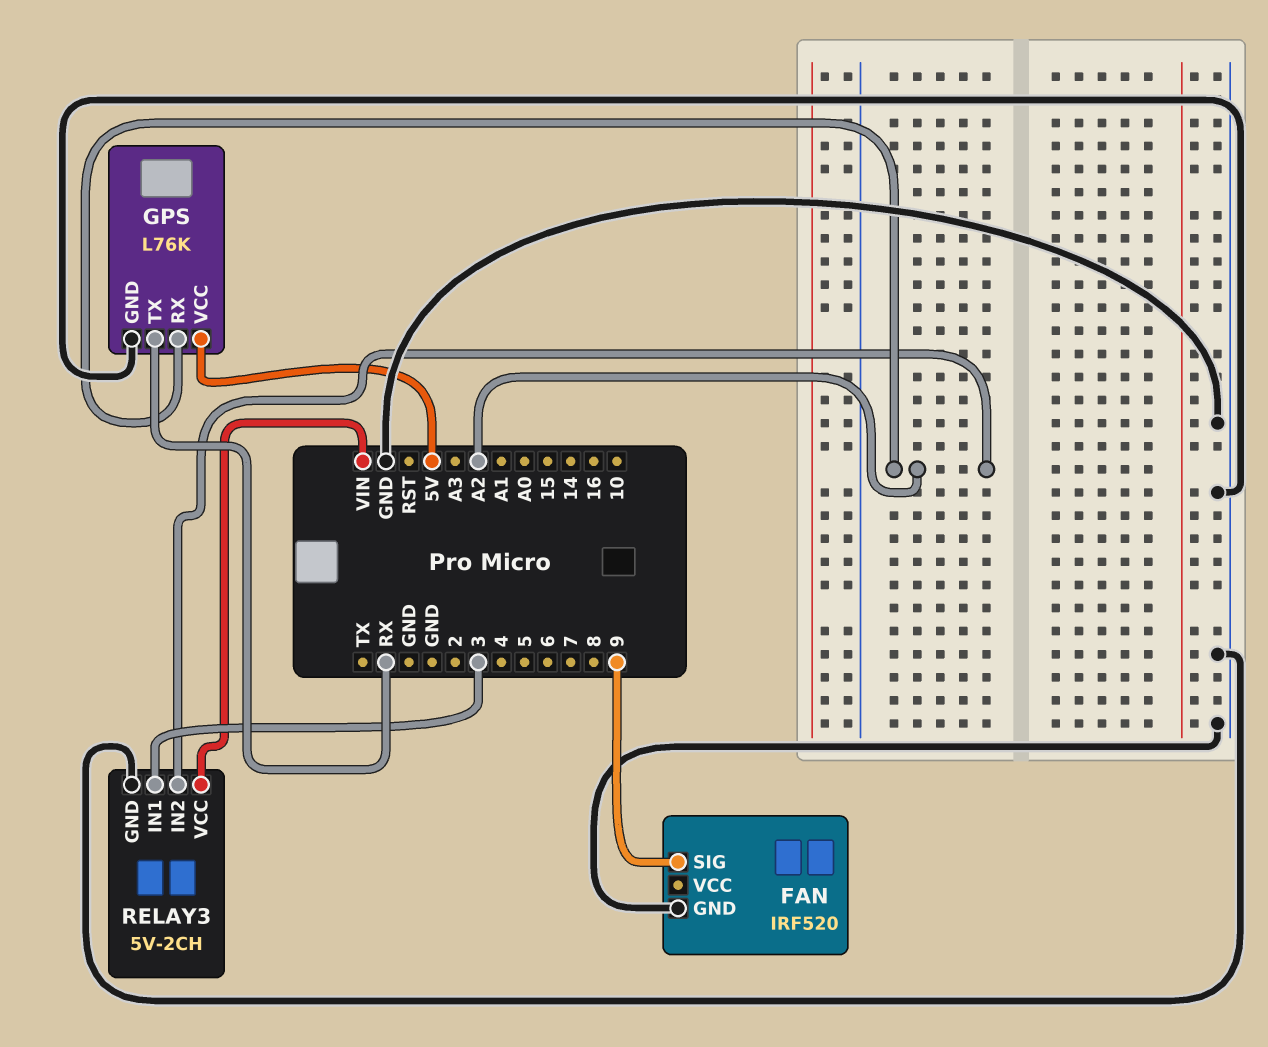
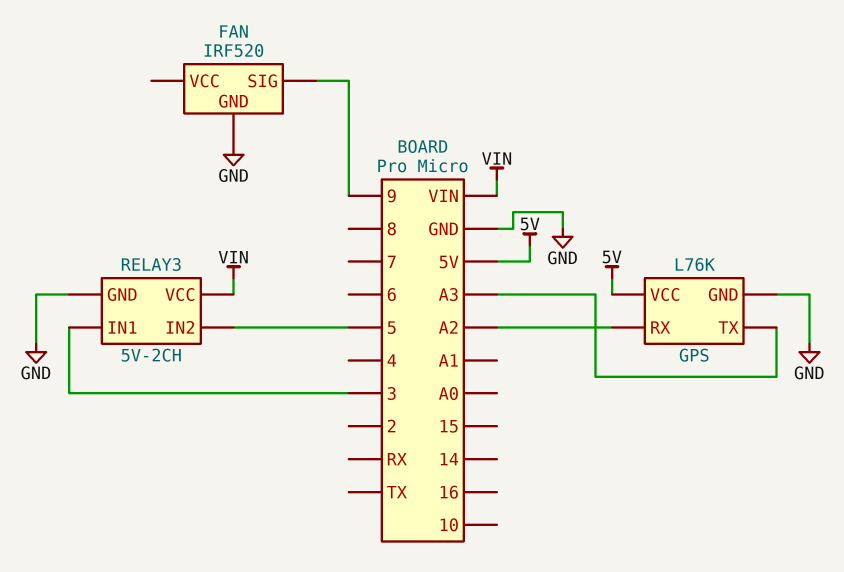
GPS pin TX: RX -> A3
RELAY3 pin IN2: A2 -> 5

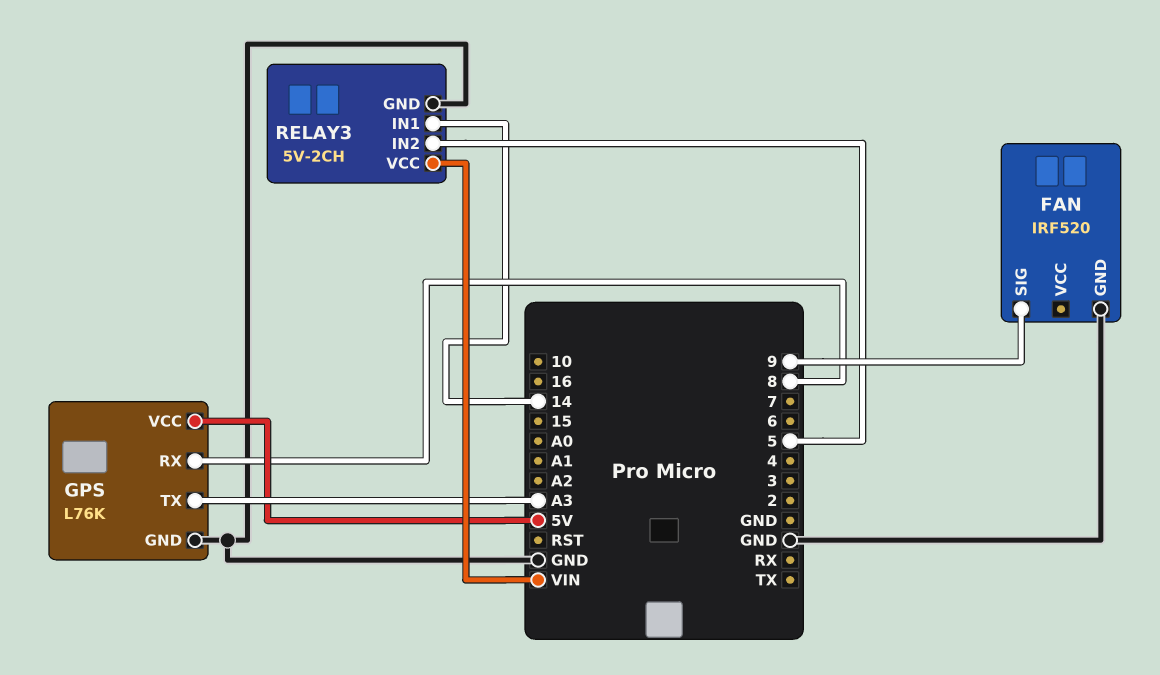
GPS pin RX: A2 -> 8
RELAY3 pin IN1: 3 -> 14

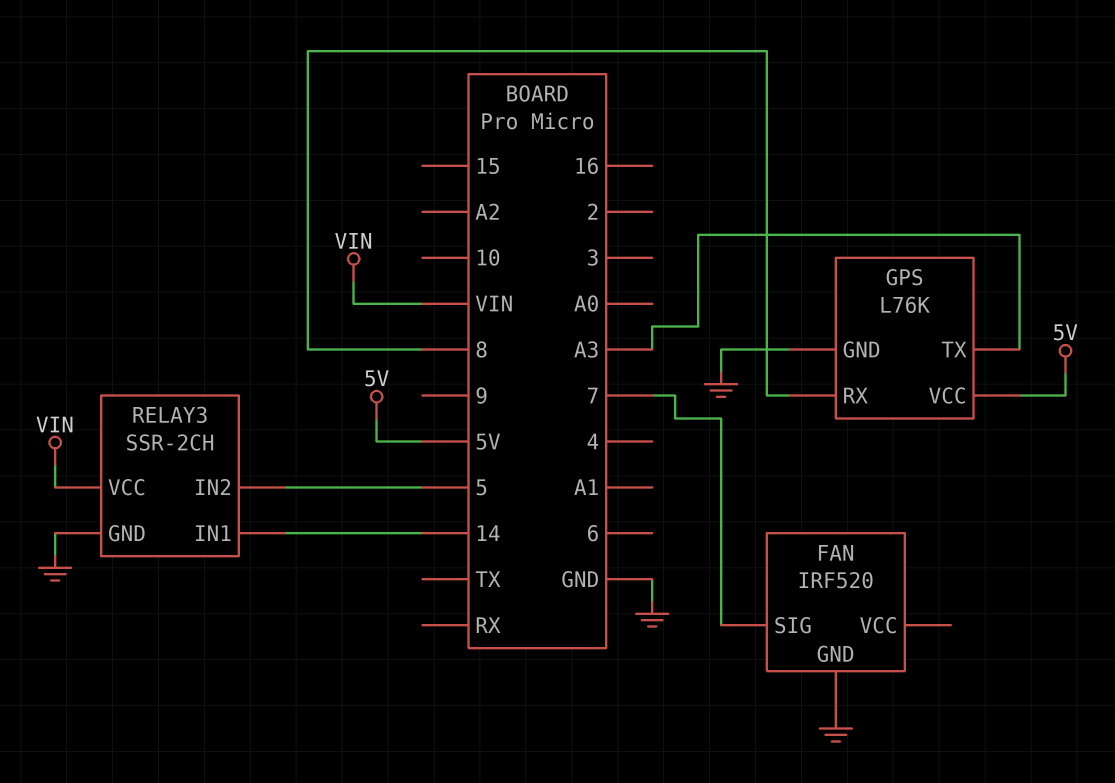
FAN pin SIG: 9 -> 7
RELAY3: 5V-2CH -> SSR-2CH

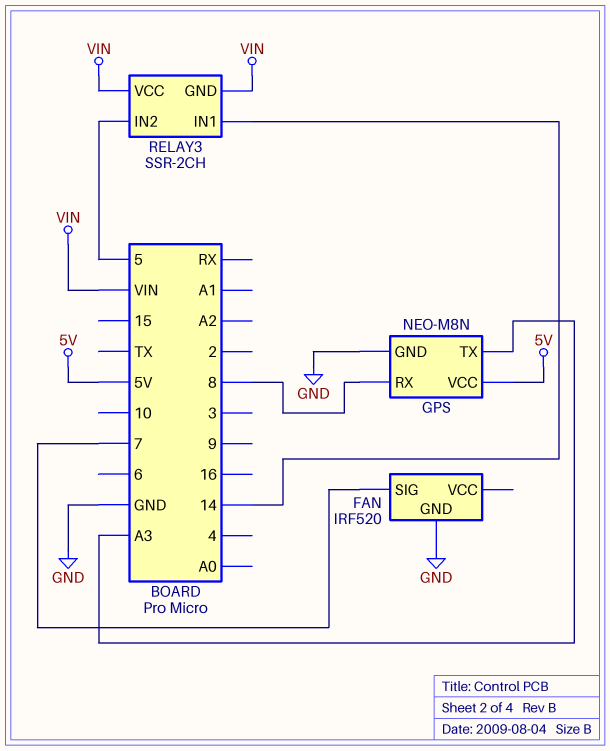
GPS: L76K -> NEO-M8N
RELAY3 pin GND: GND -> VIN

